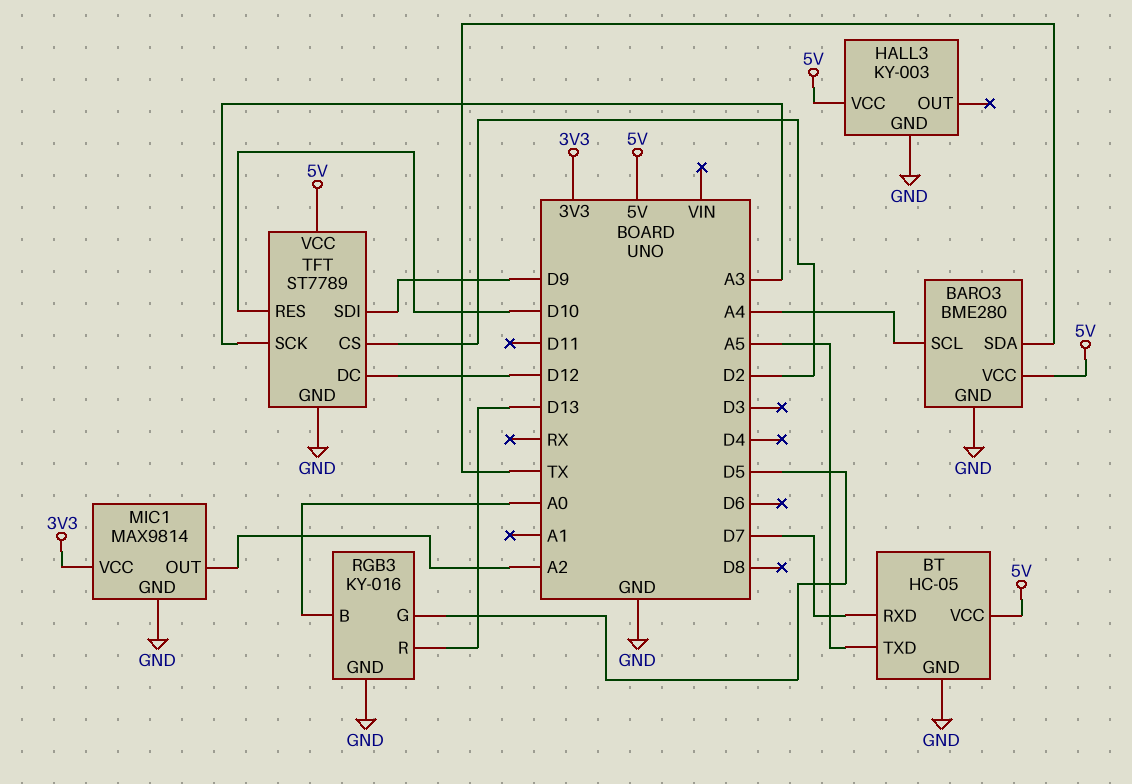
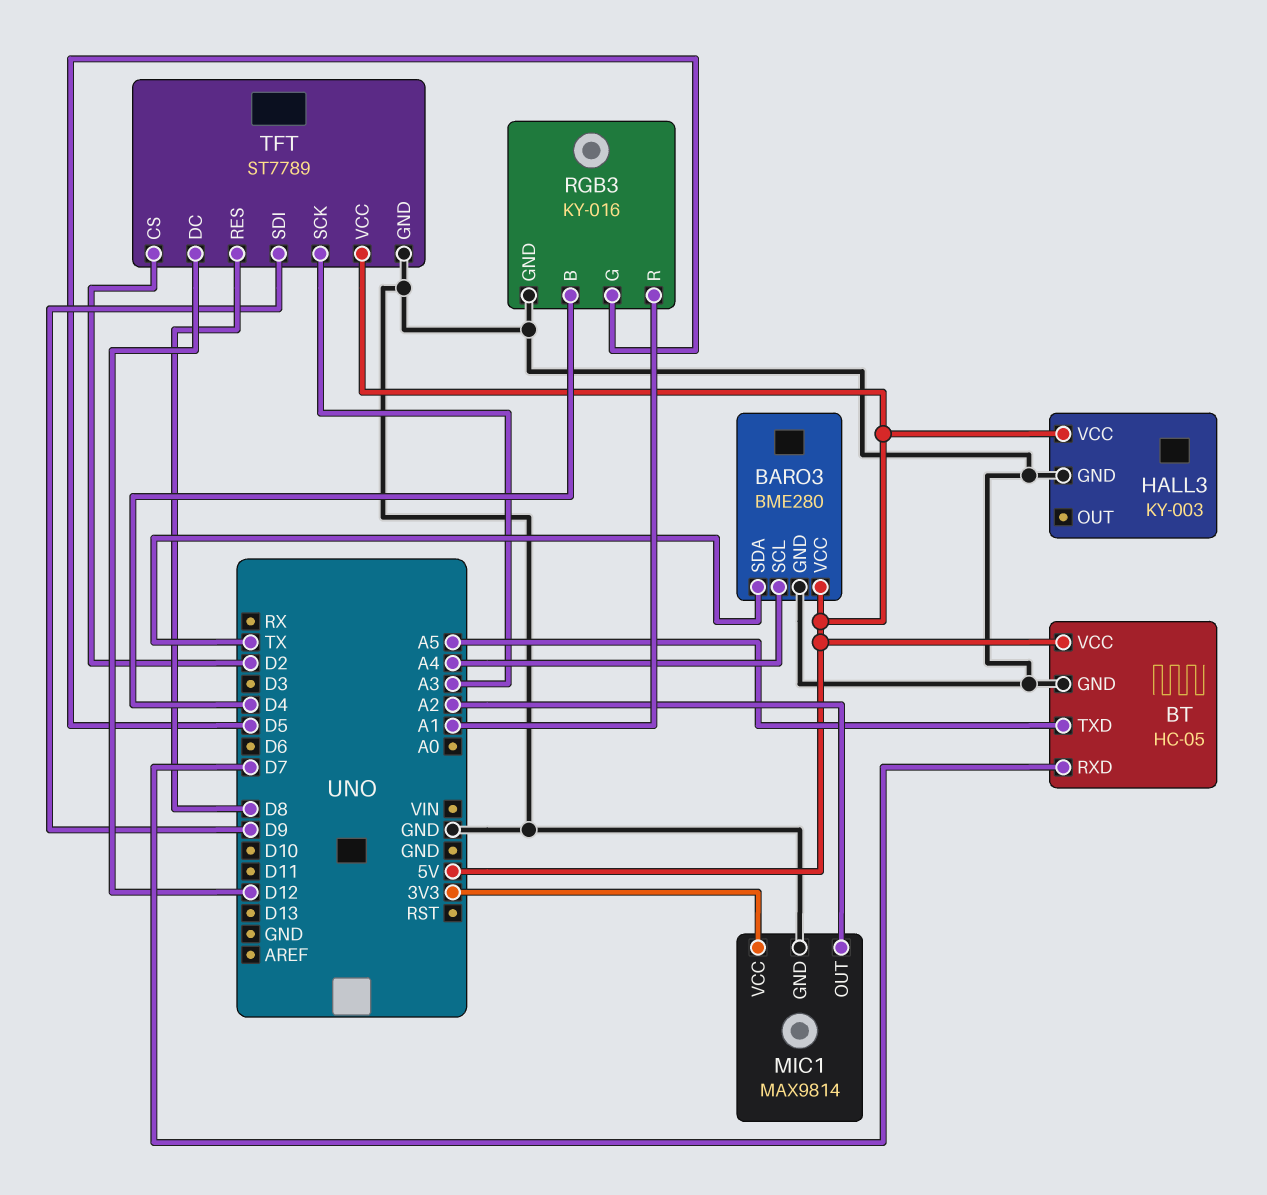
RGB3 pin B: A0 -> D4
RGB3 pin R: D13 -> A1
TFT pin RES: D10 -> D8

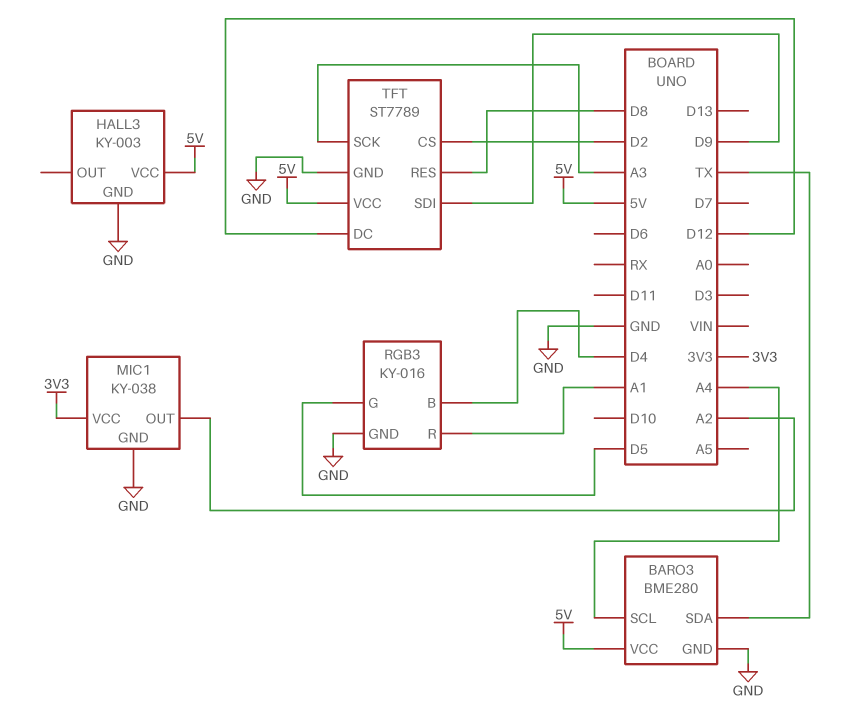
BT: HC-05 -> none
BT pin GND: GND -> none
BT pin RXD: D7 -> none
BT pin TXD: A5 -> none
BT pin VCC: 5V -> none
MIC1: MAX9814 -> KY-038

